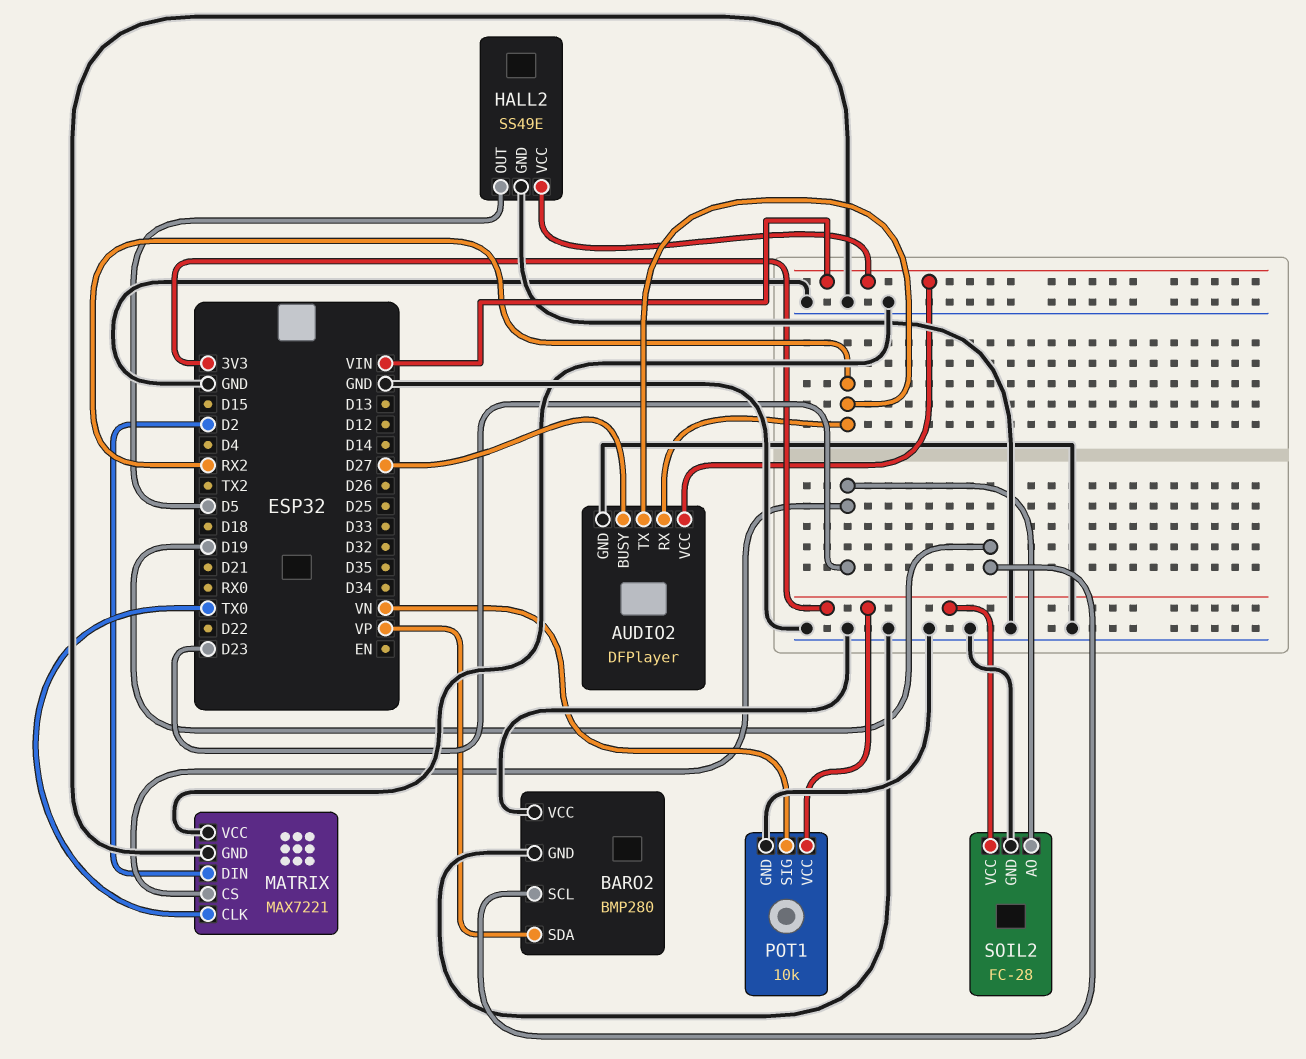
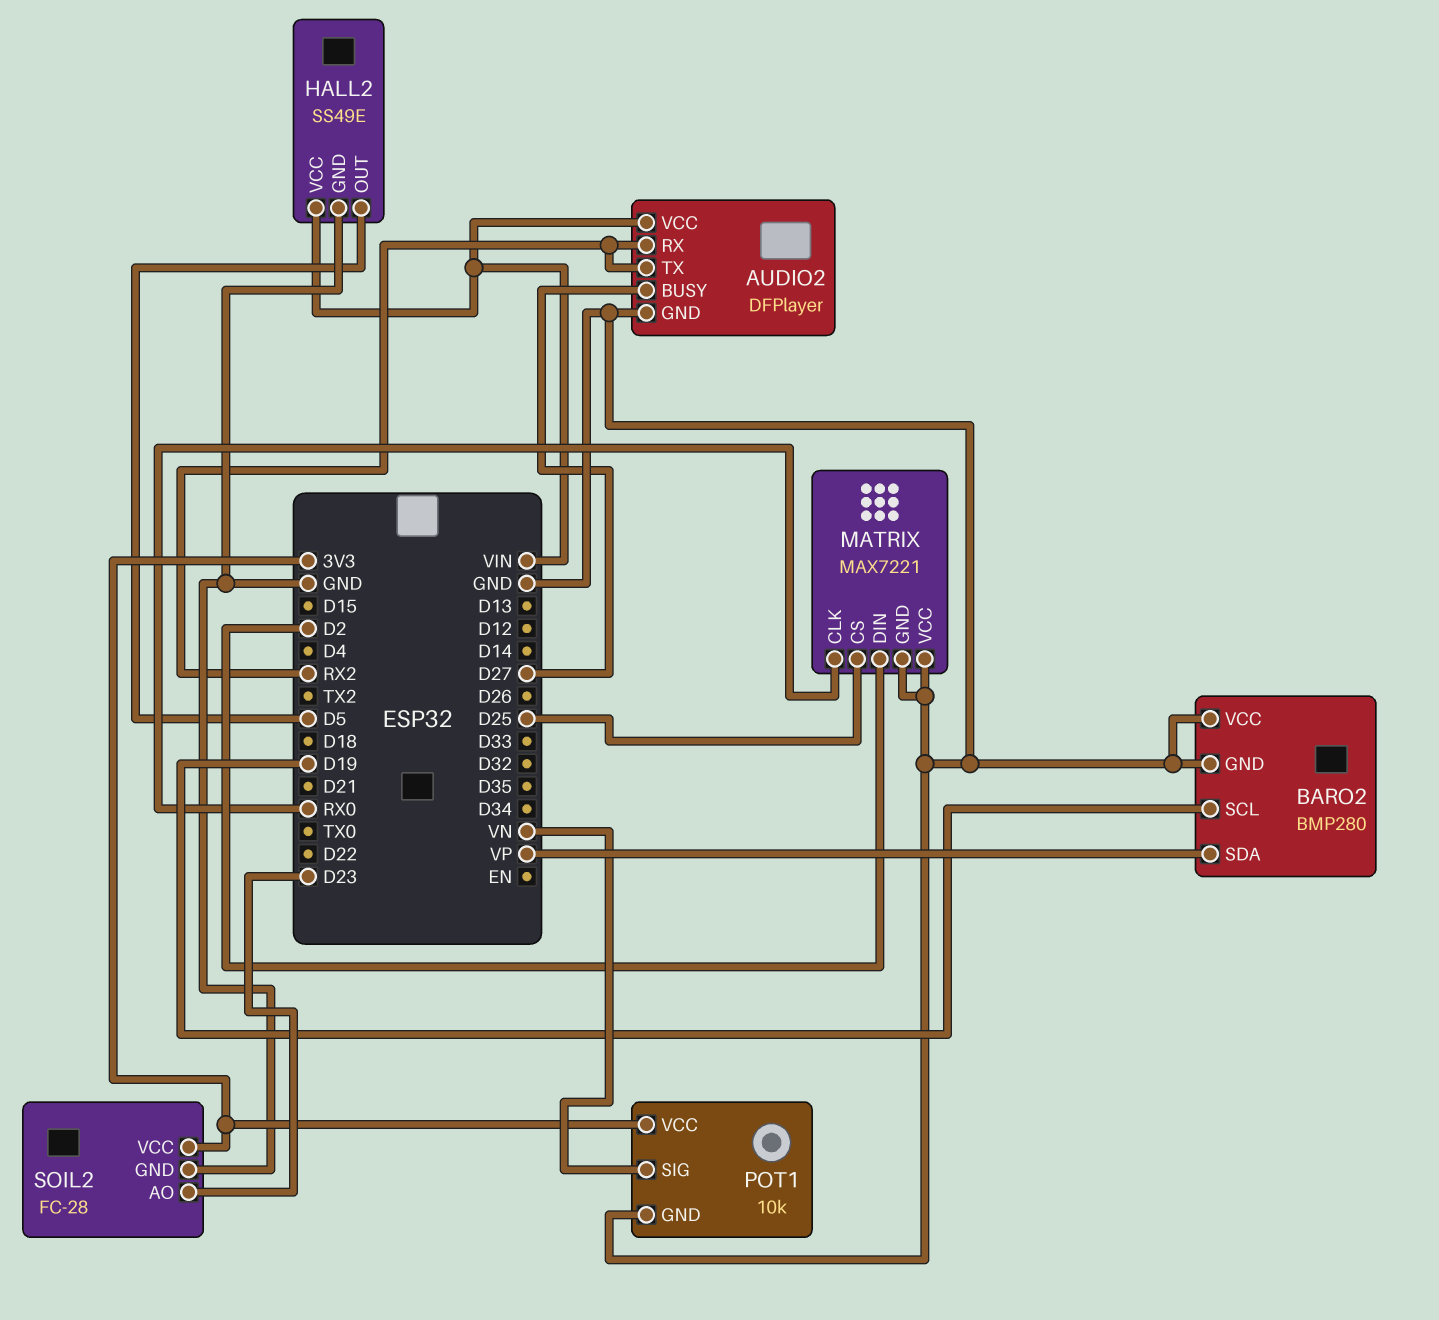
MATRIX pin CLK: TX0 -> RX0
MATRIX pin CS: D23 -> D25

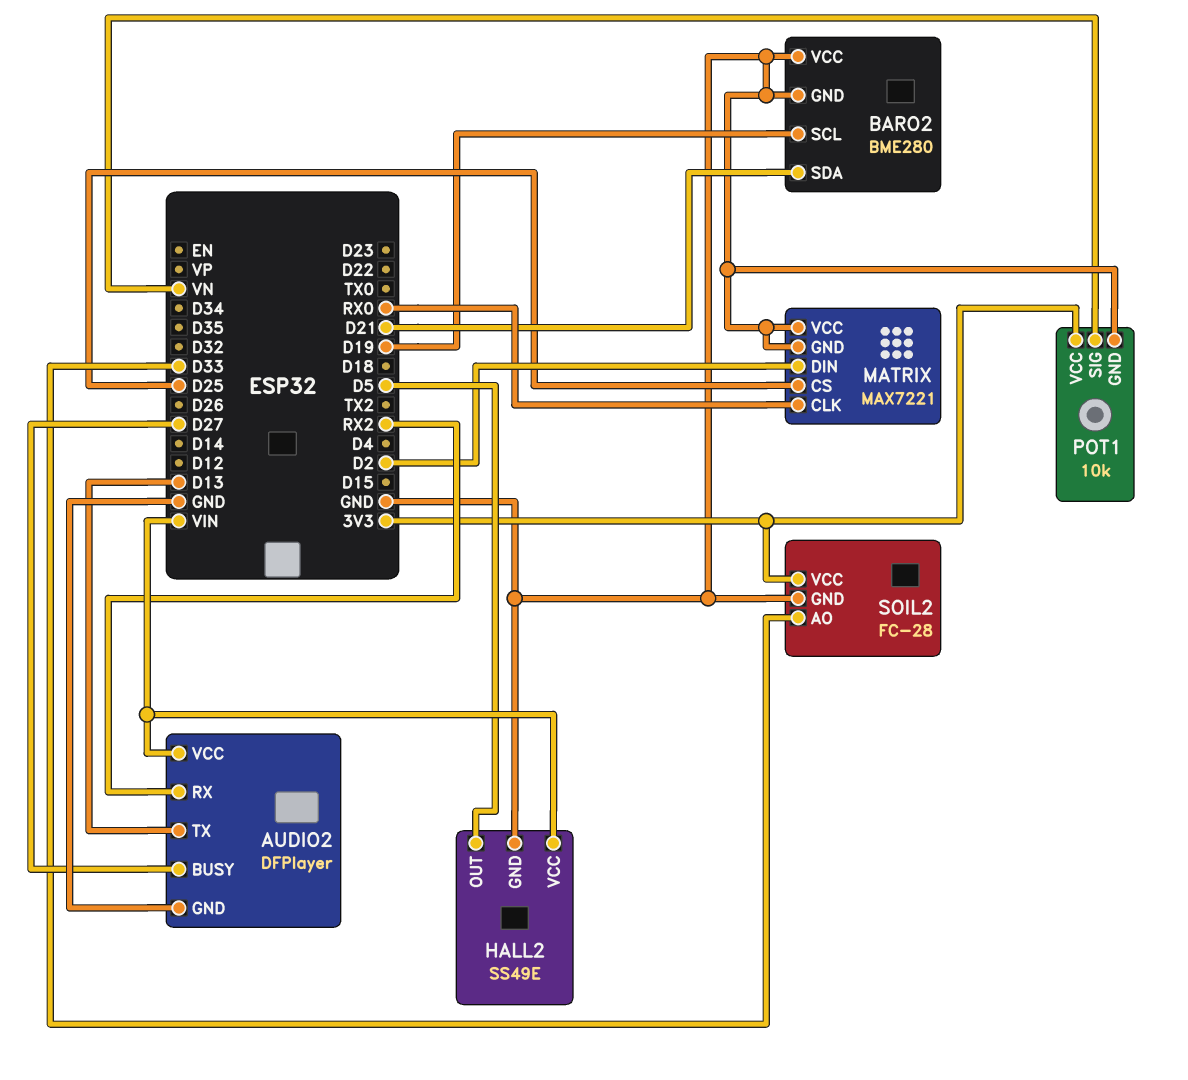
AUDIO2 pin TX: RX2 -> D13
BARO2: BMP280 -> BME280
BARO2 pin SDA: VP -> D21
SOIL2 pin AO: D23 -> D33

